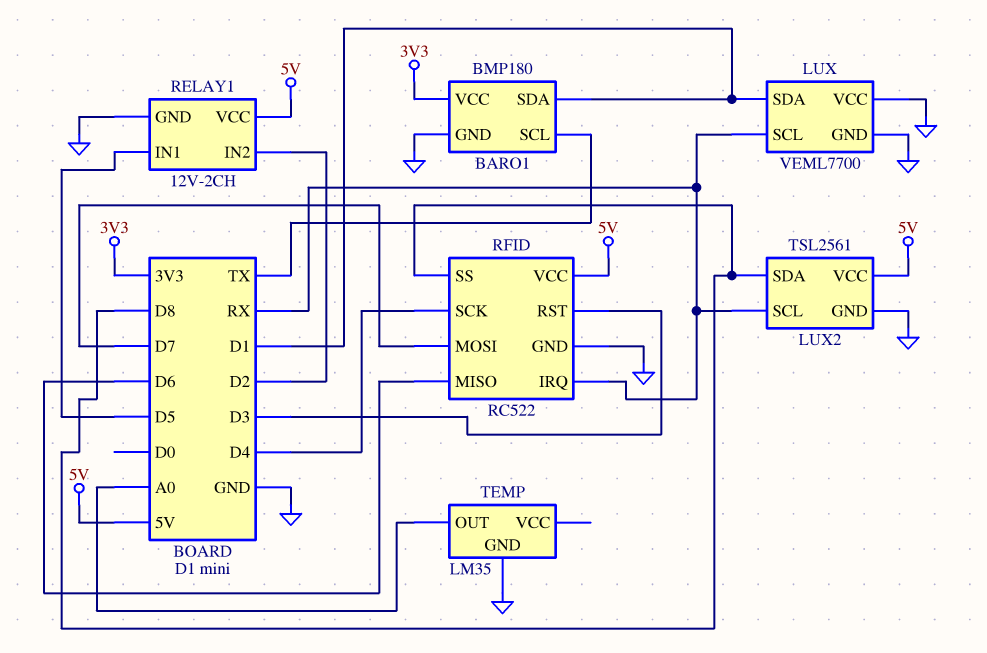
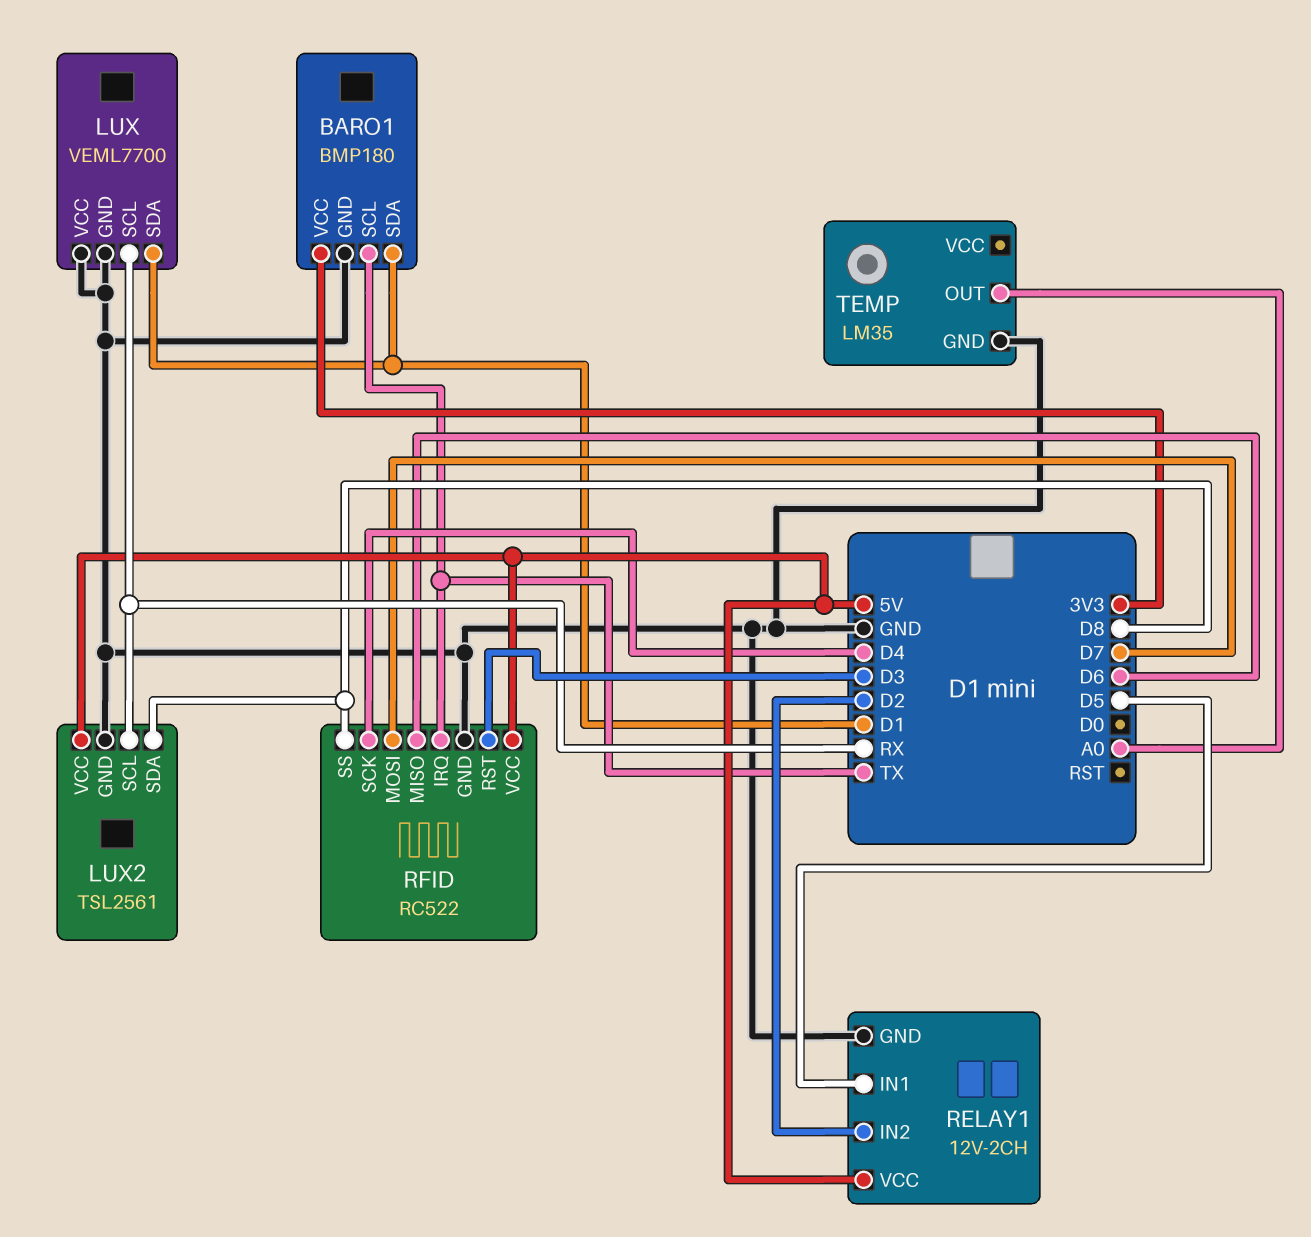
RFID pin IRQ: RX -> TX

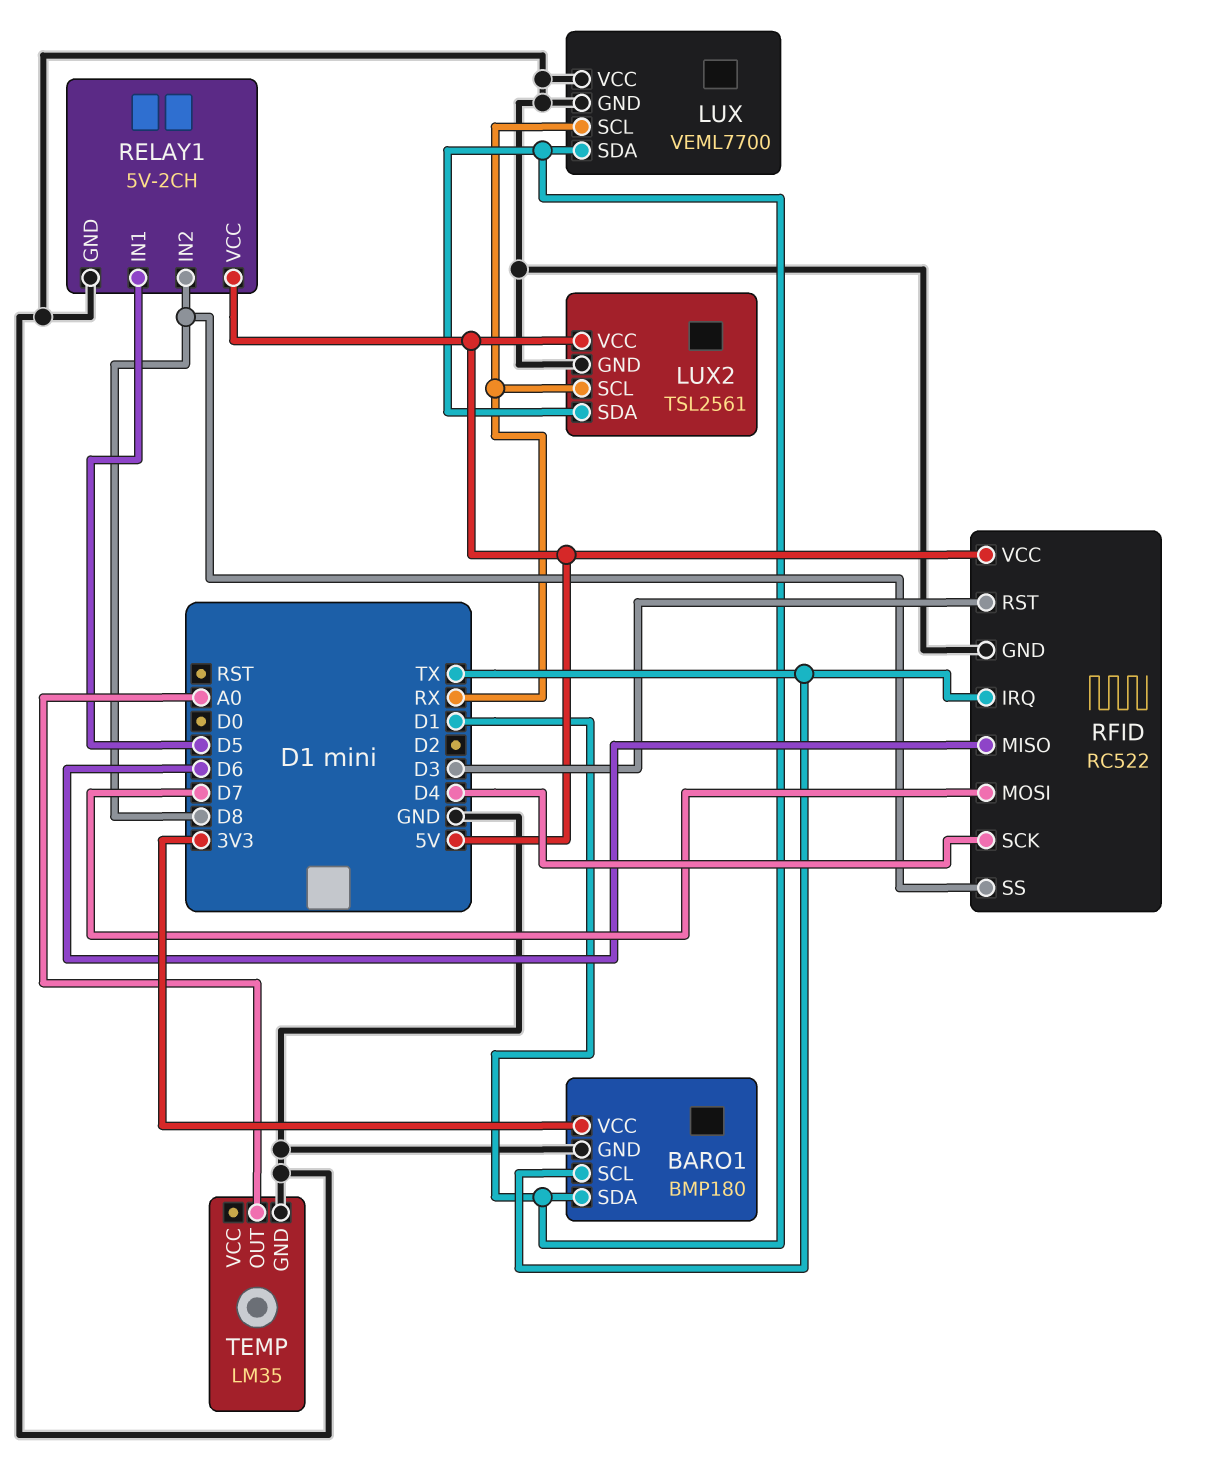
LUX2 pin SDA: D8 -> D1
RELAY1: 12V-2CH -> 5V-2CH
RELAY1 pin IN2: D2 -> D8

